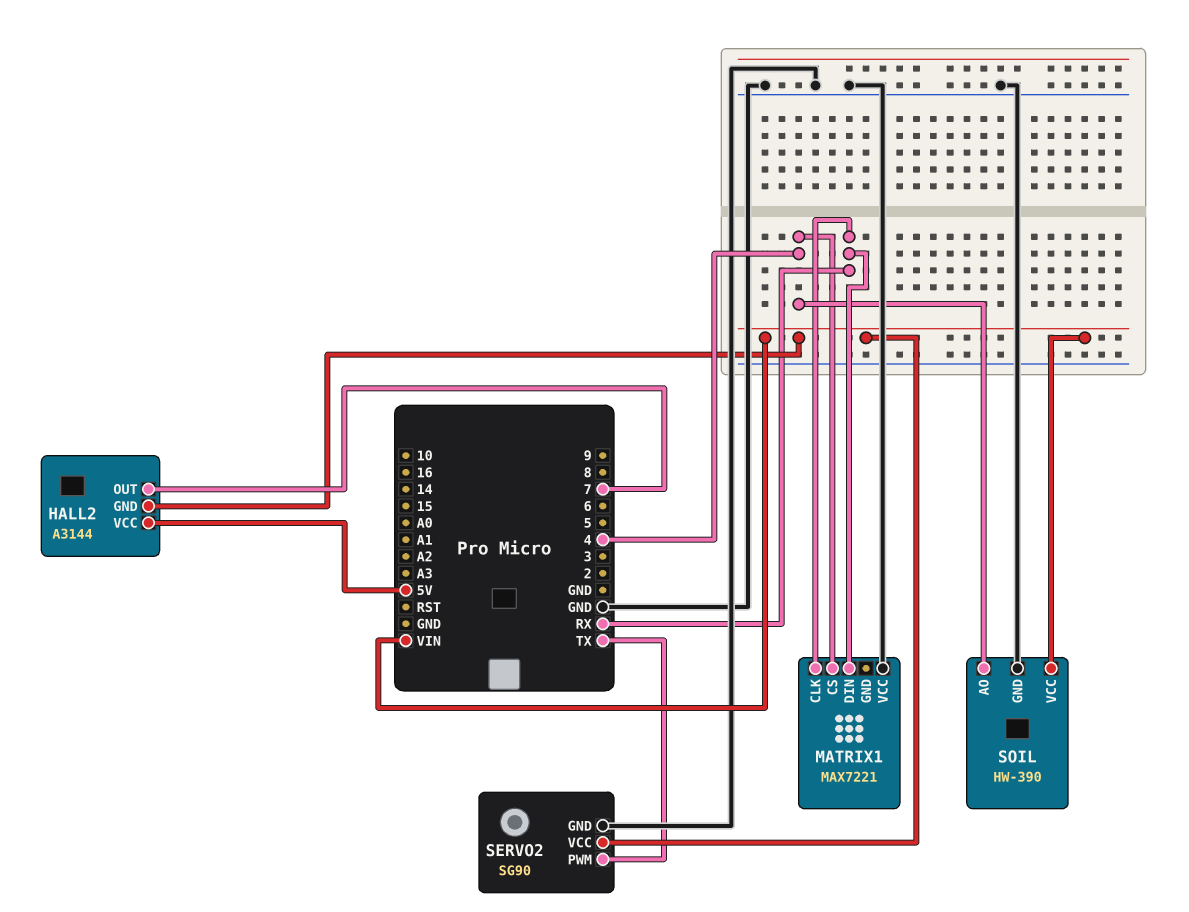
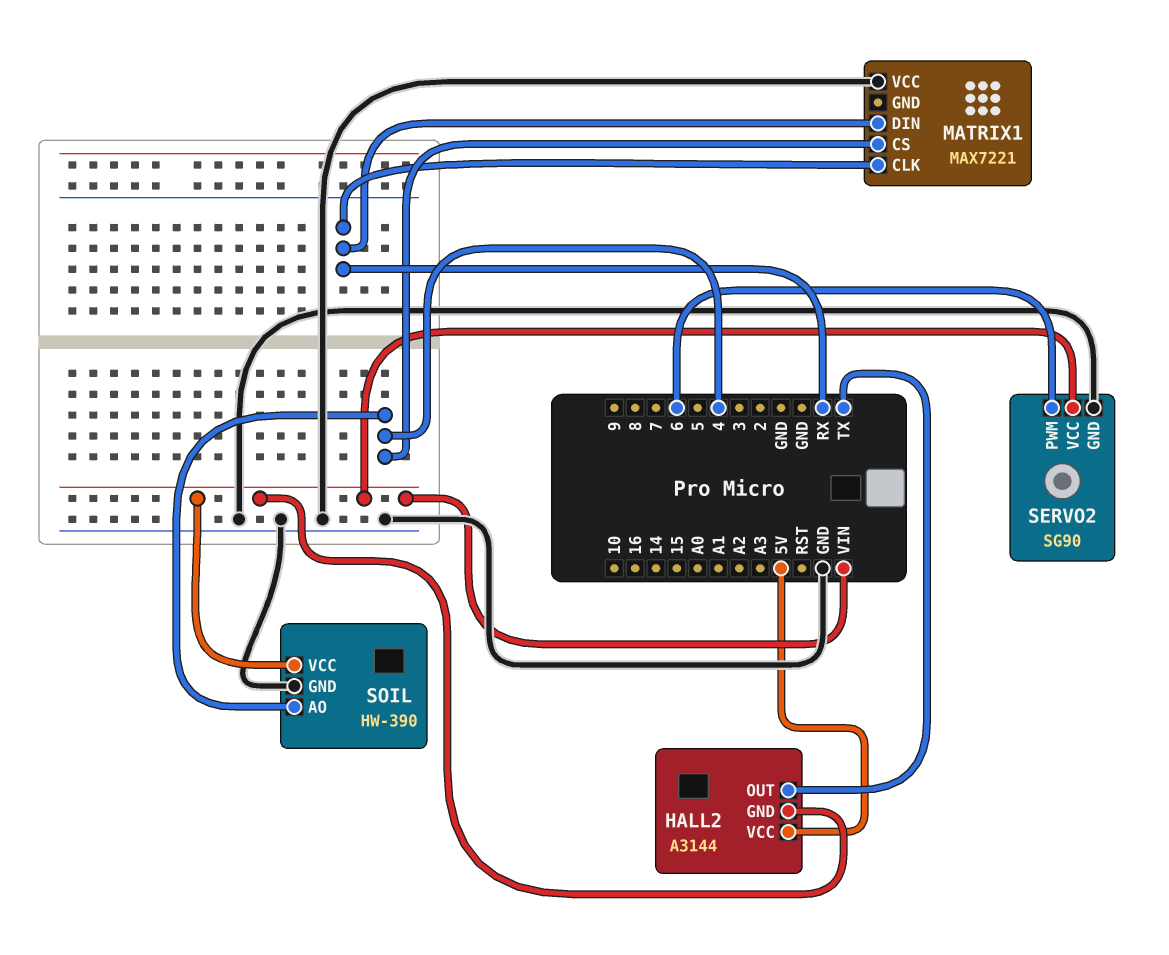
HALL2 pin OUT: 7 -> TX
SERVO2 pin PWM: TX -> 6

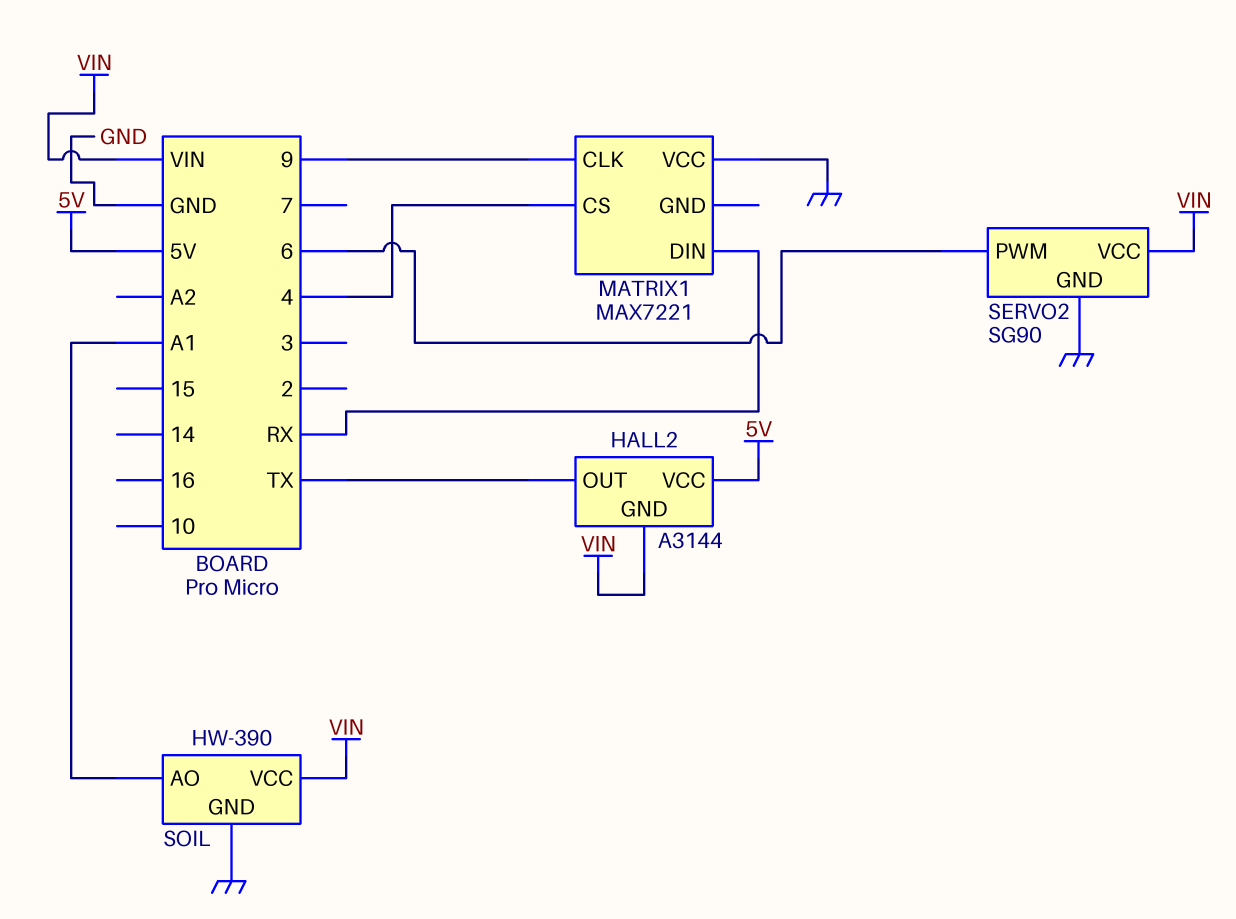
MATRIX1 pin CLK: RX -> 9
SOIL pin AO: 4 -> A1

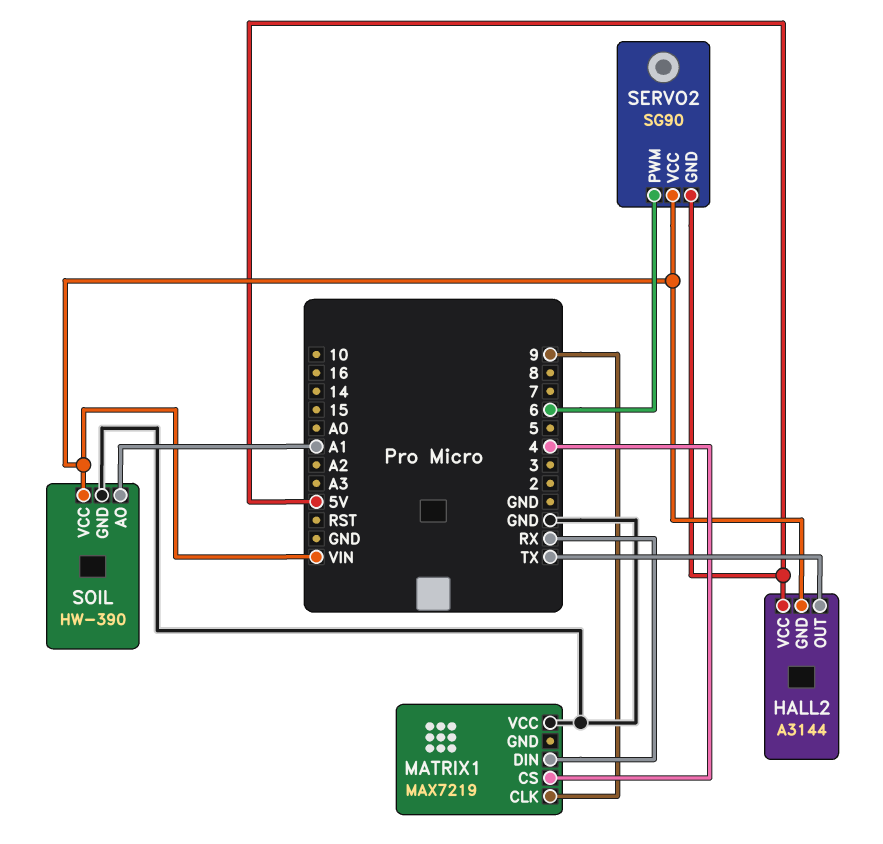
MATRIX1: MAX7221 -> MAX7219
SERVO2 pin GND: GND -> 5V

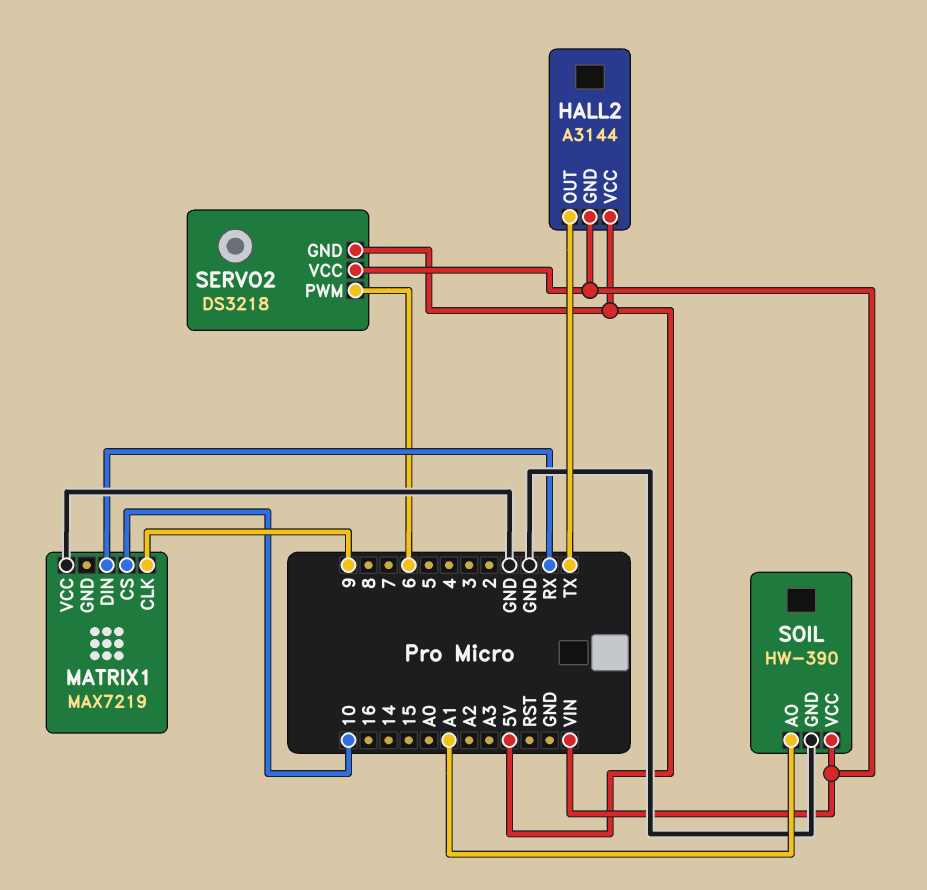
MATRIX1 pin CS: 4 -> 10
SERVO2: SG90 -> DS3218

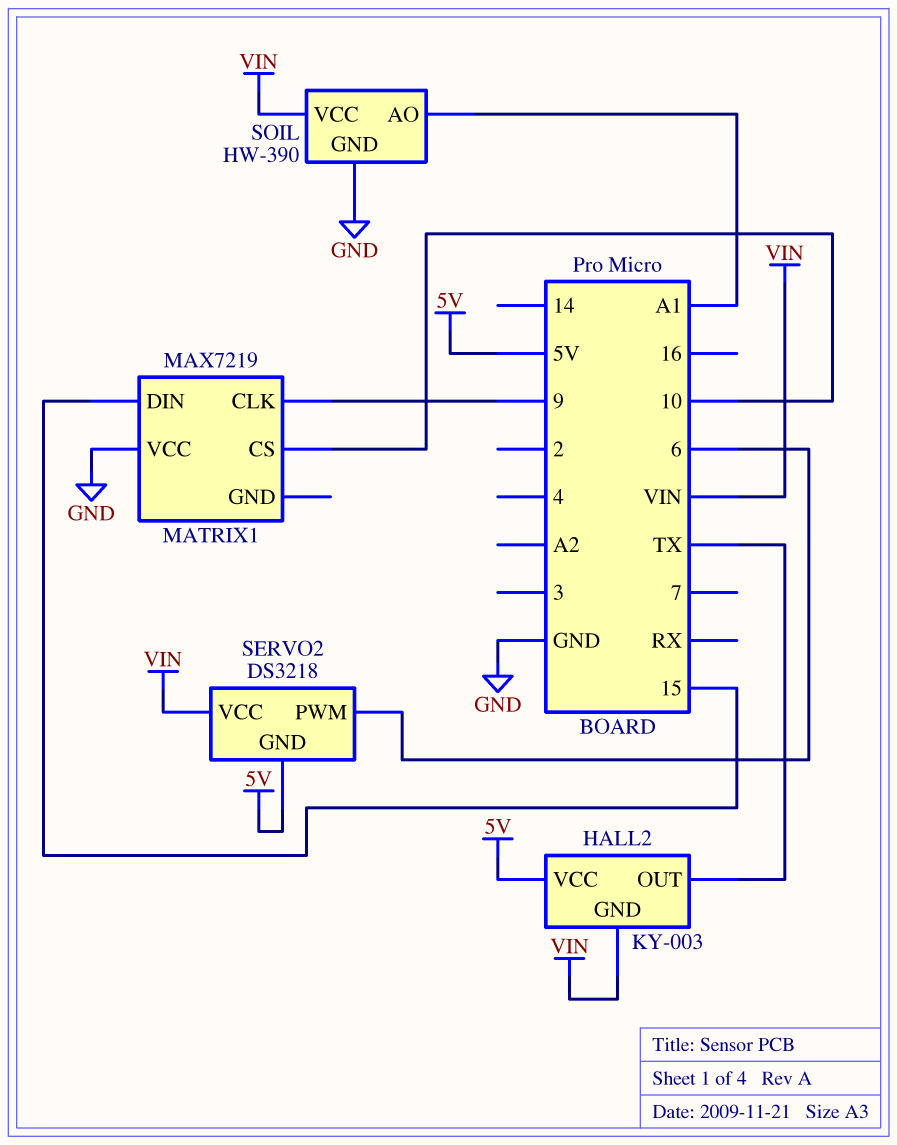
HALL2: A3144 -> KY-003
MATRIX1 pin DIN: RX -> 15

